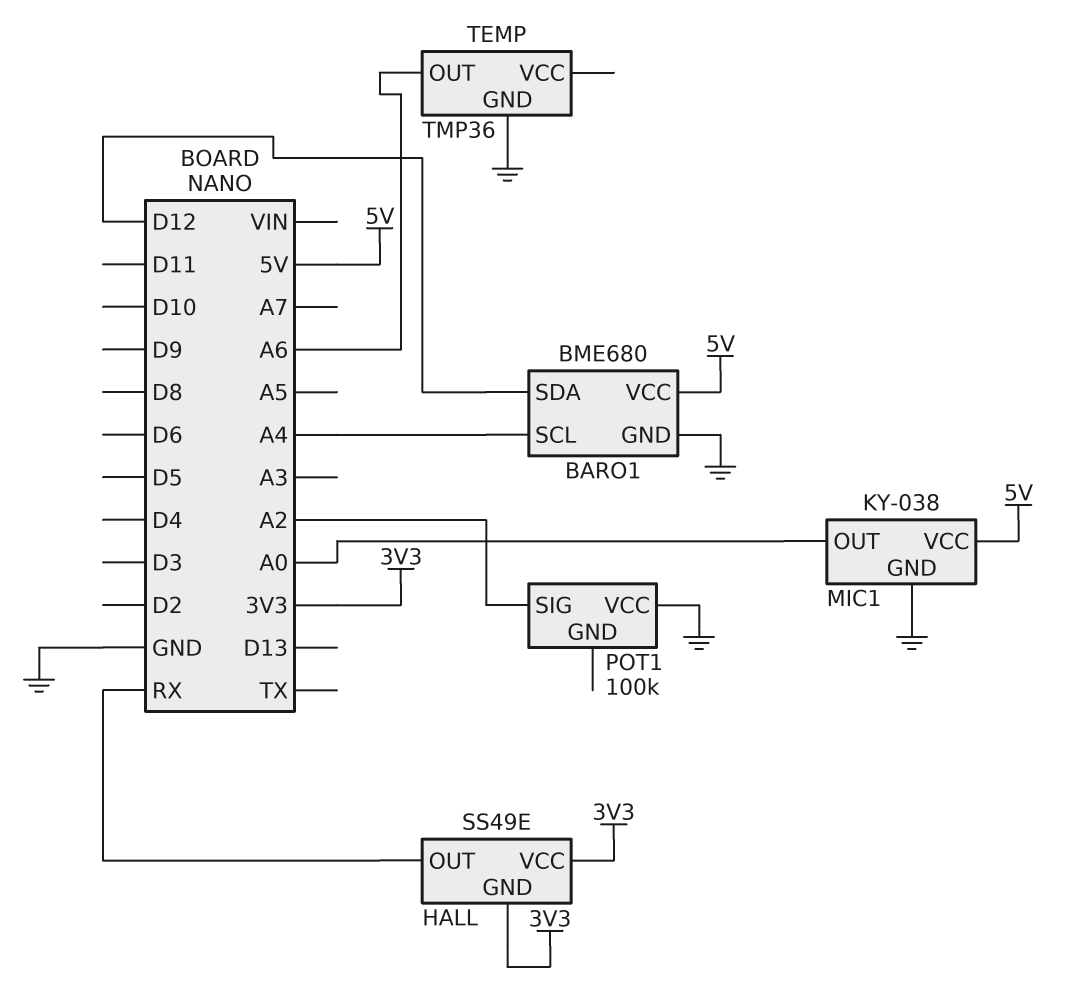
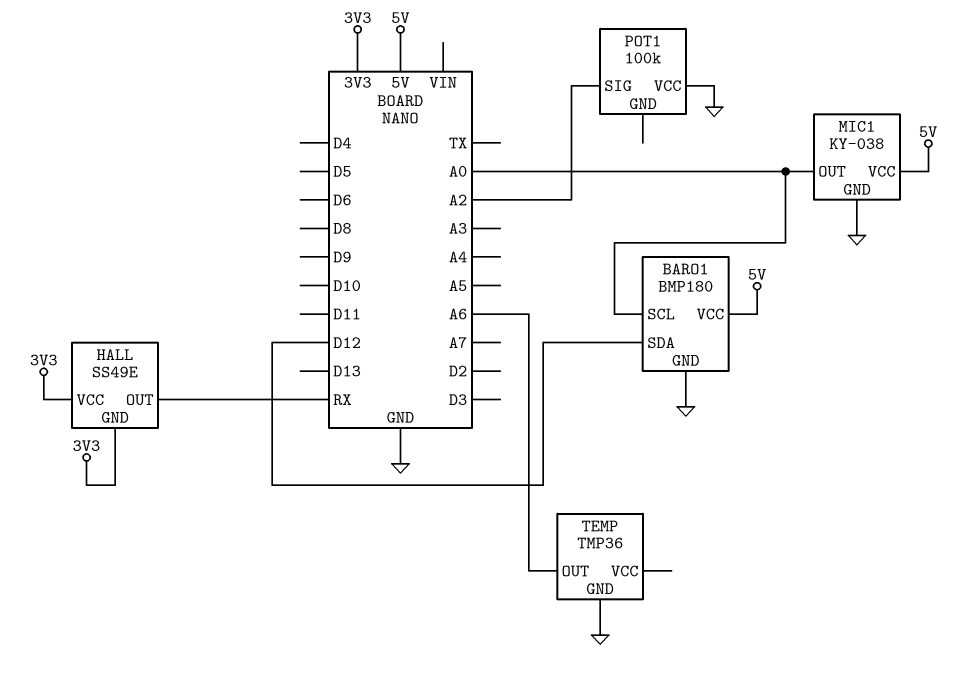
BARO1: BME680 -> BMP180
BARO1 pin SCL: A4 -> A0

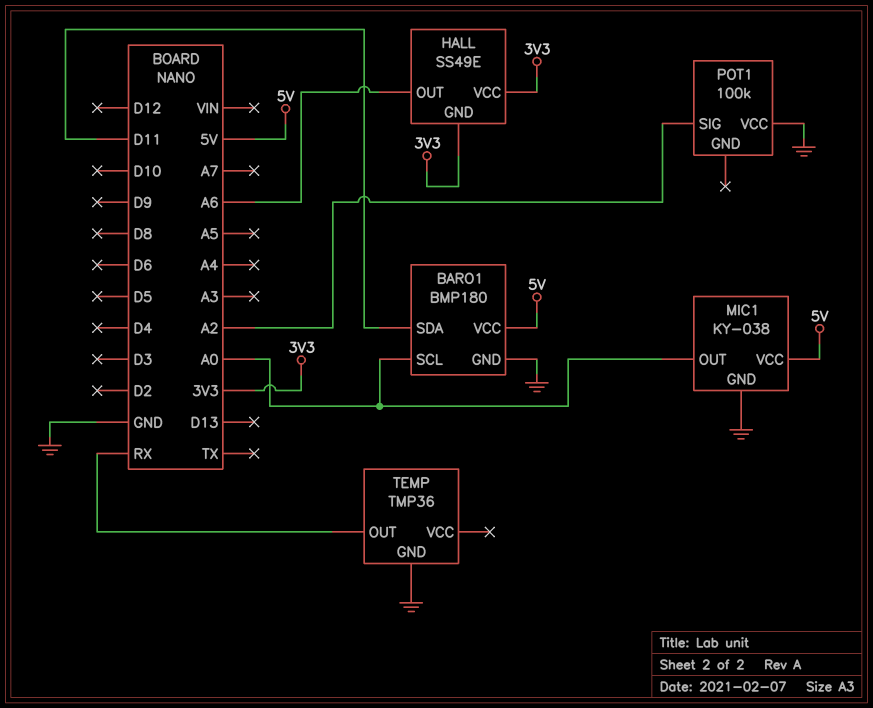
BARO1 pin SDA: D12 -> D11
HALL pin OUT: RX -> A6
TEMP pin OUT: A6 -> RX

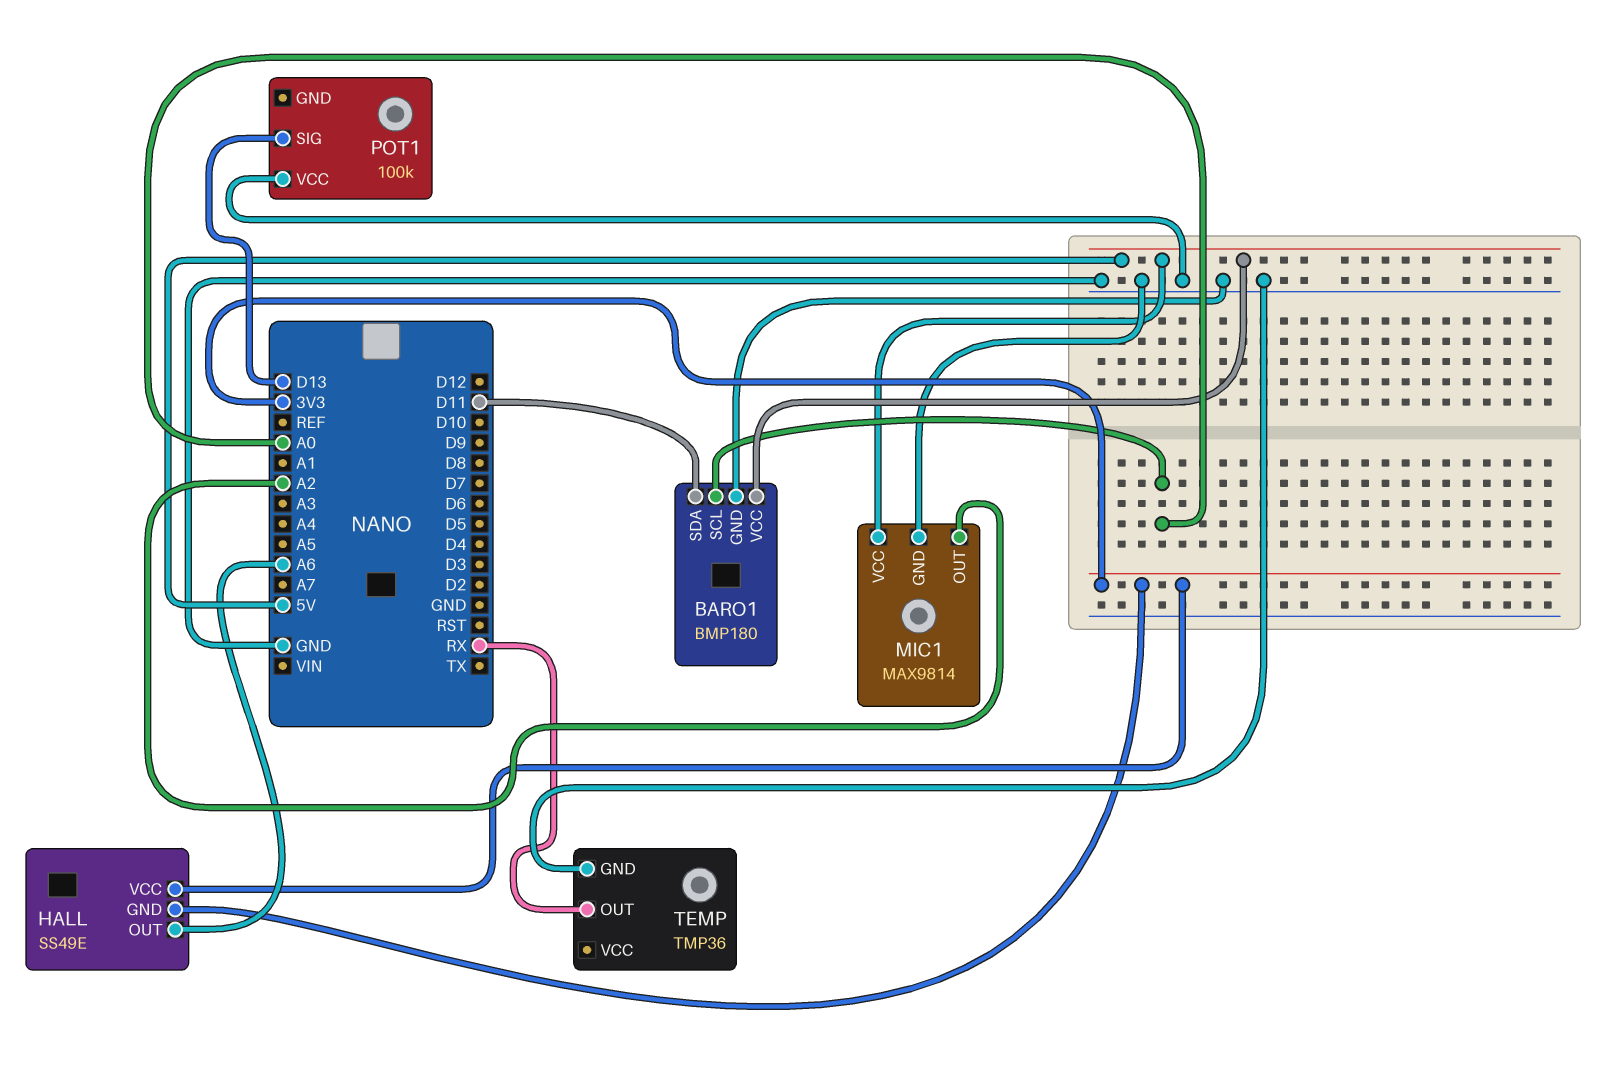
MIC1: KY-038 -> MAX9814
MIC1 pin OUT: A0 -> A2
POT1 pin SIG: A2 -> D13

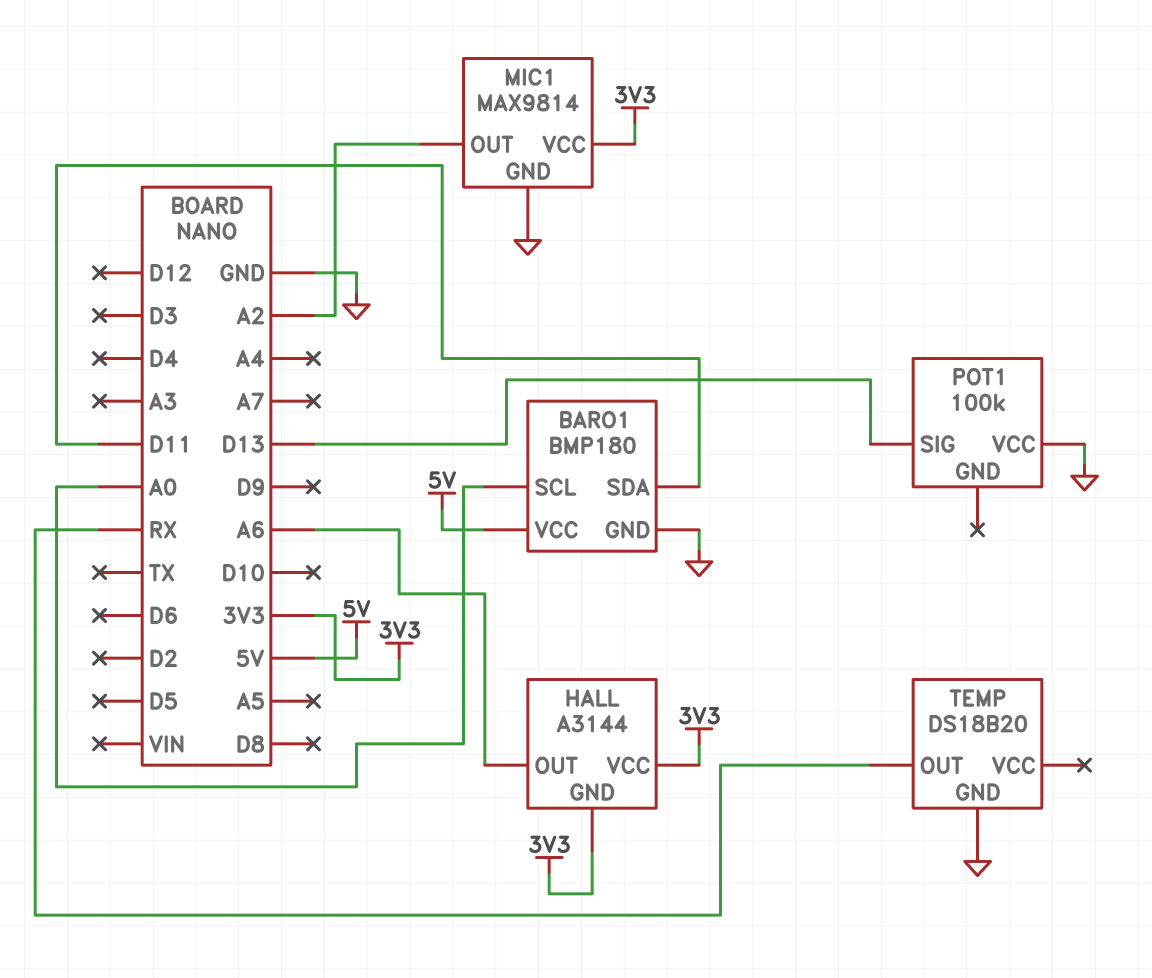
HALL: SS49E -> A3144
MIC1 pin VCC: 5V -> 3V3
TEMP: TMP36 -> DS18B20

